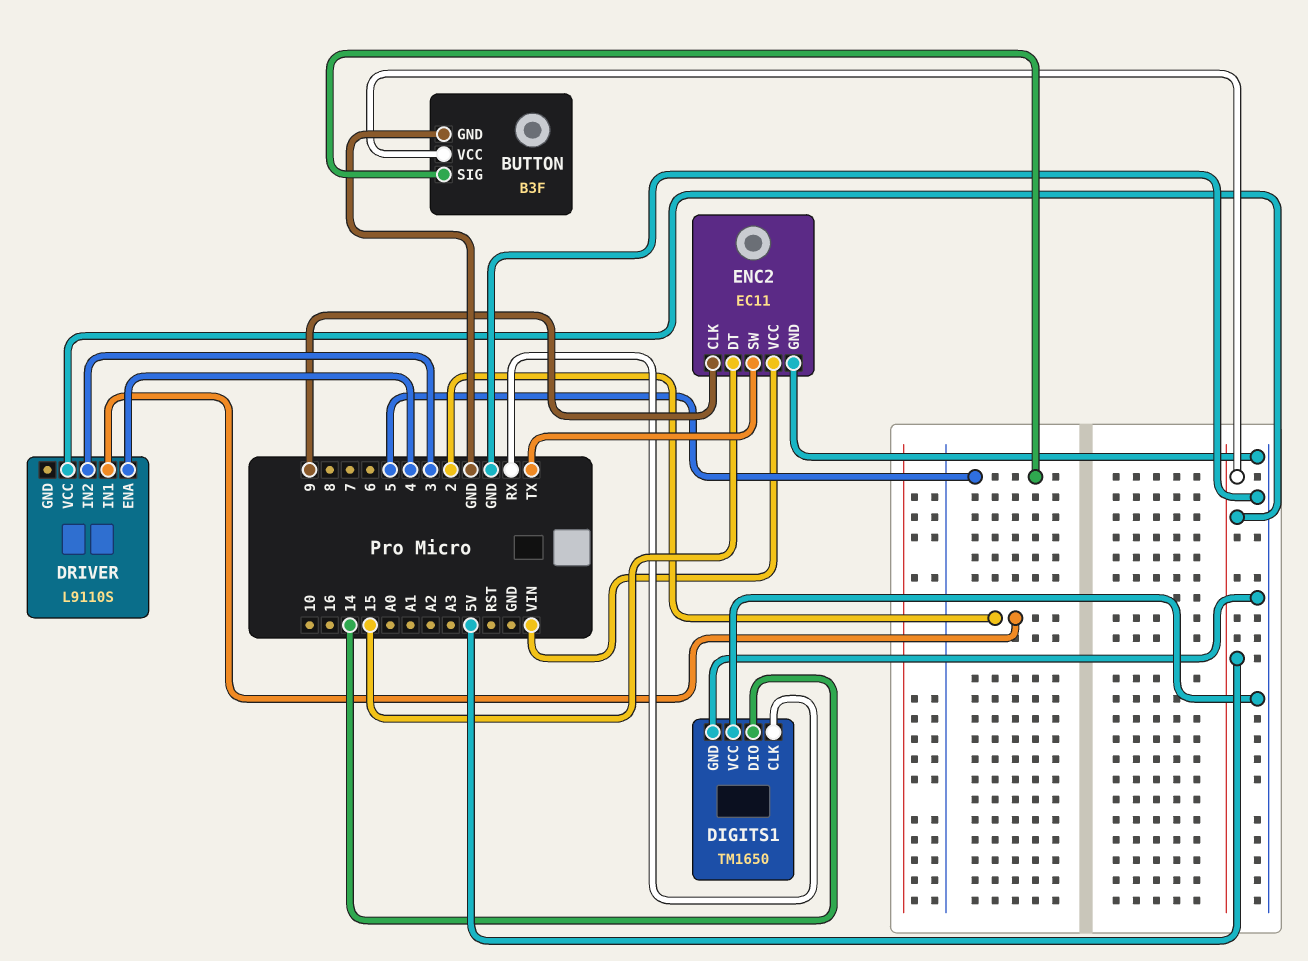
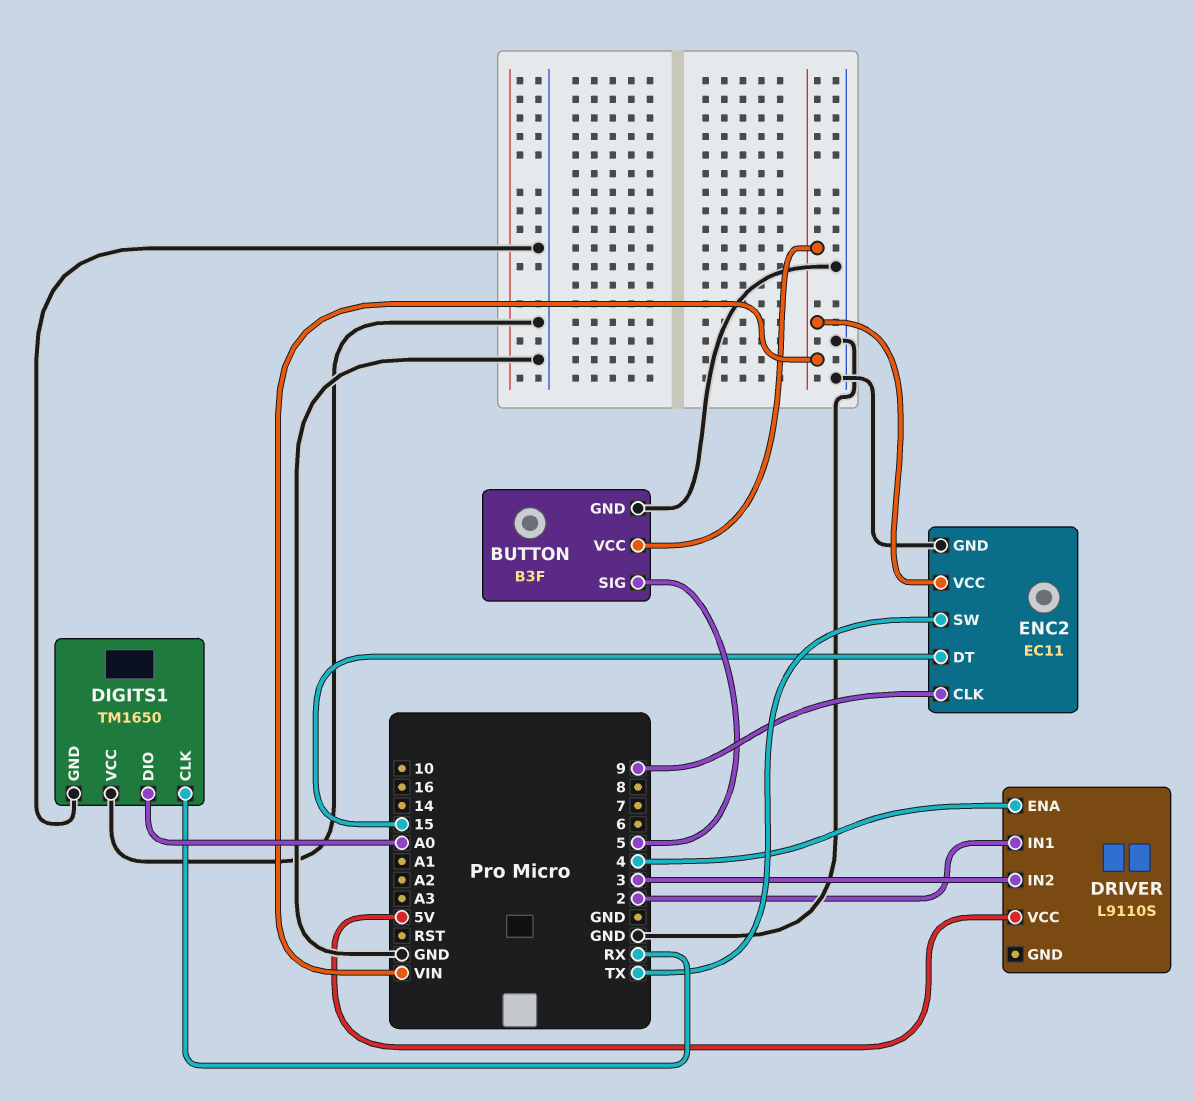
BUTTON pin VCC: 5V -> VIN
DIGITS1 pin DIO: 14 -> A0

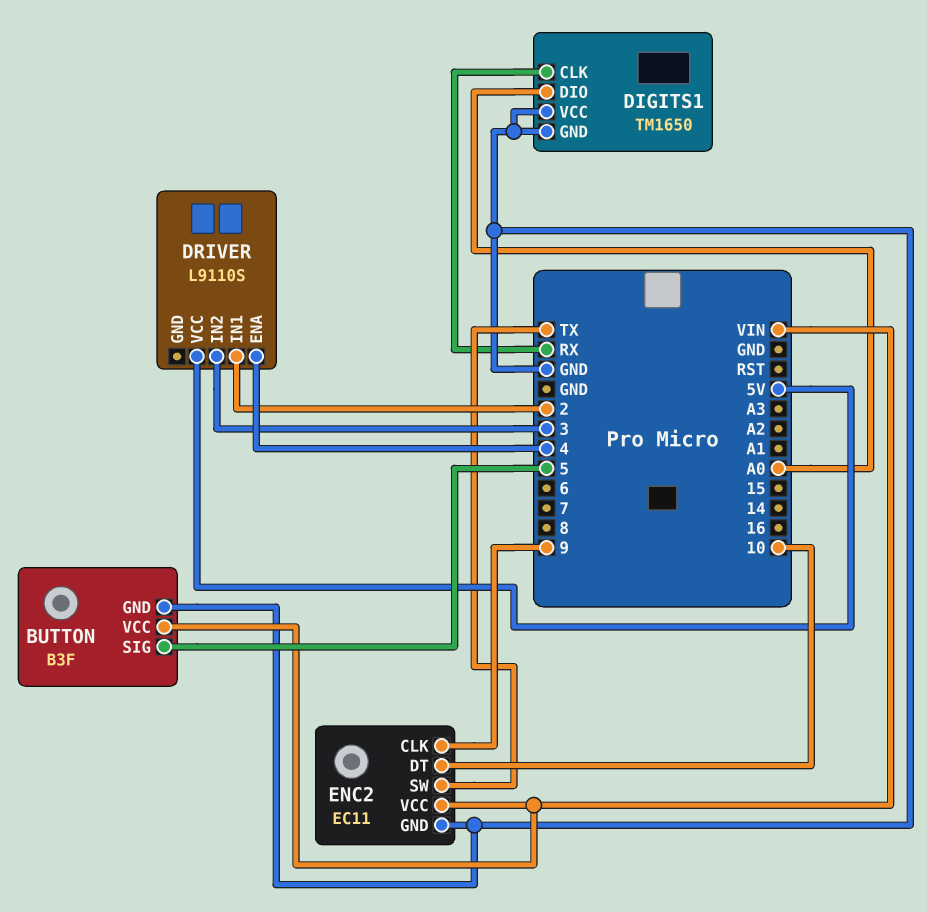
ENC2 pin DT: 15 -> 10

